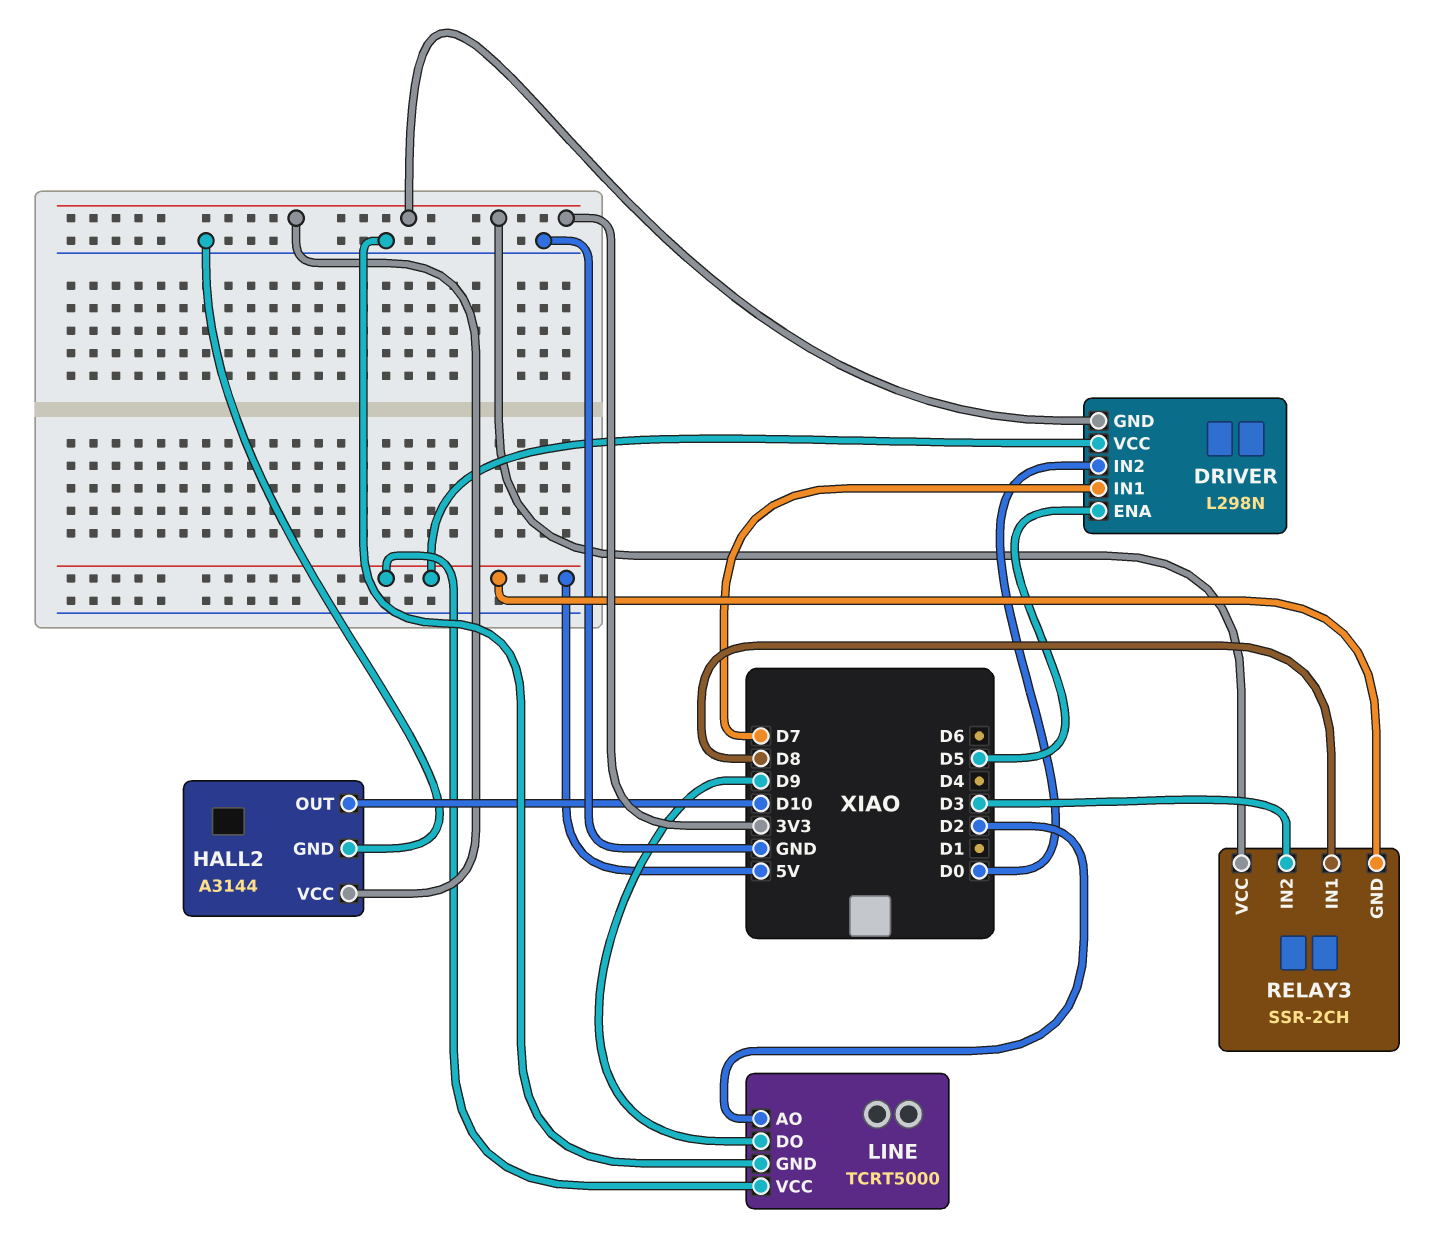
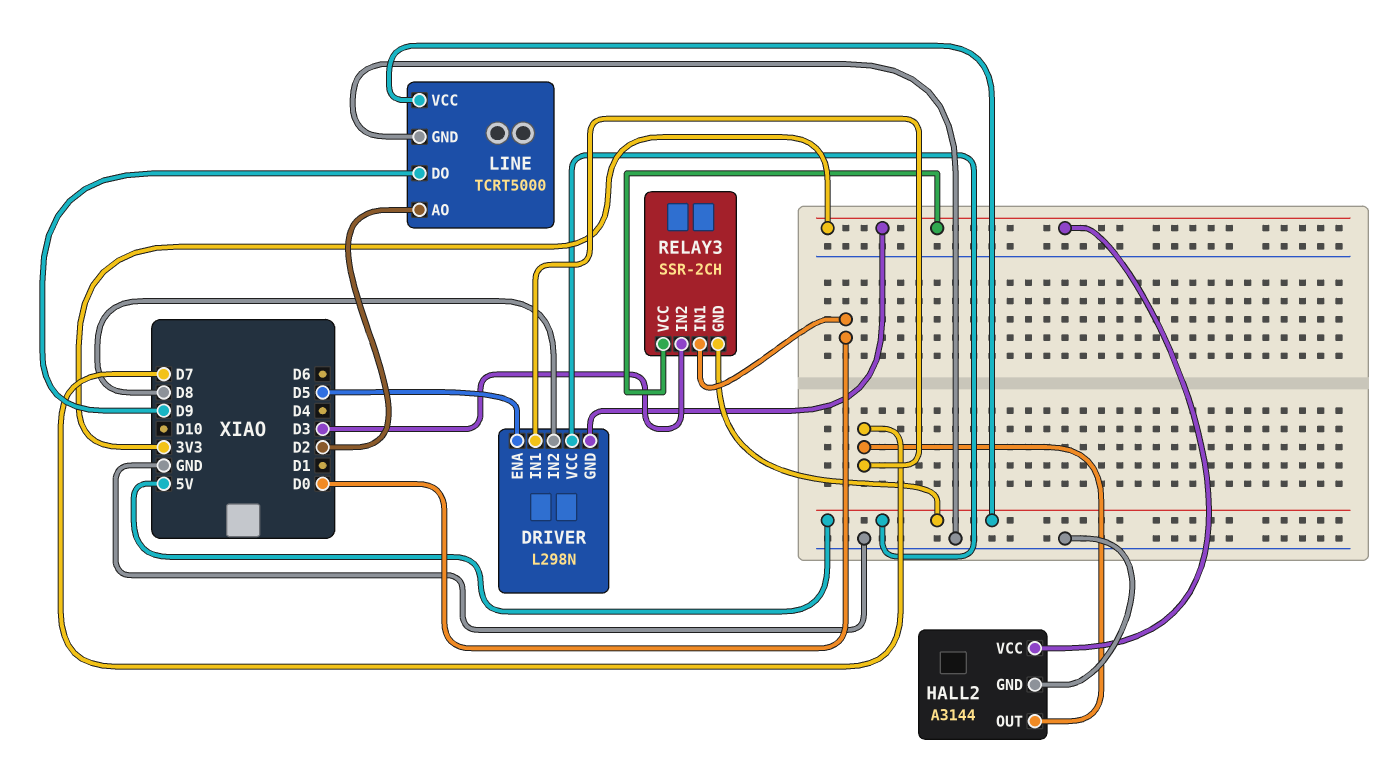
DRIVER pin IN2: D0 -> D8
HALL2 pin OUT: D10 -> D7
RELAY3 pin IN1: D8 -> D0

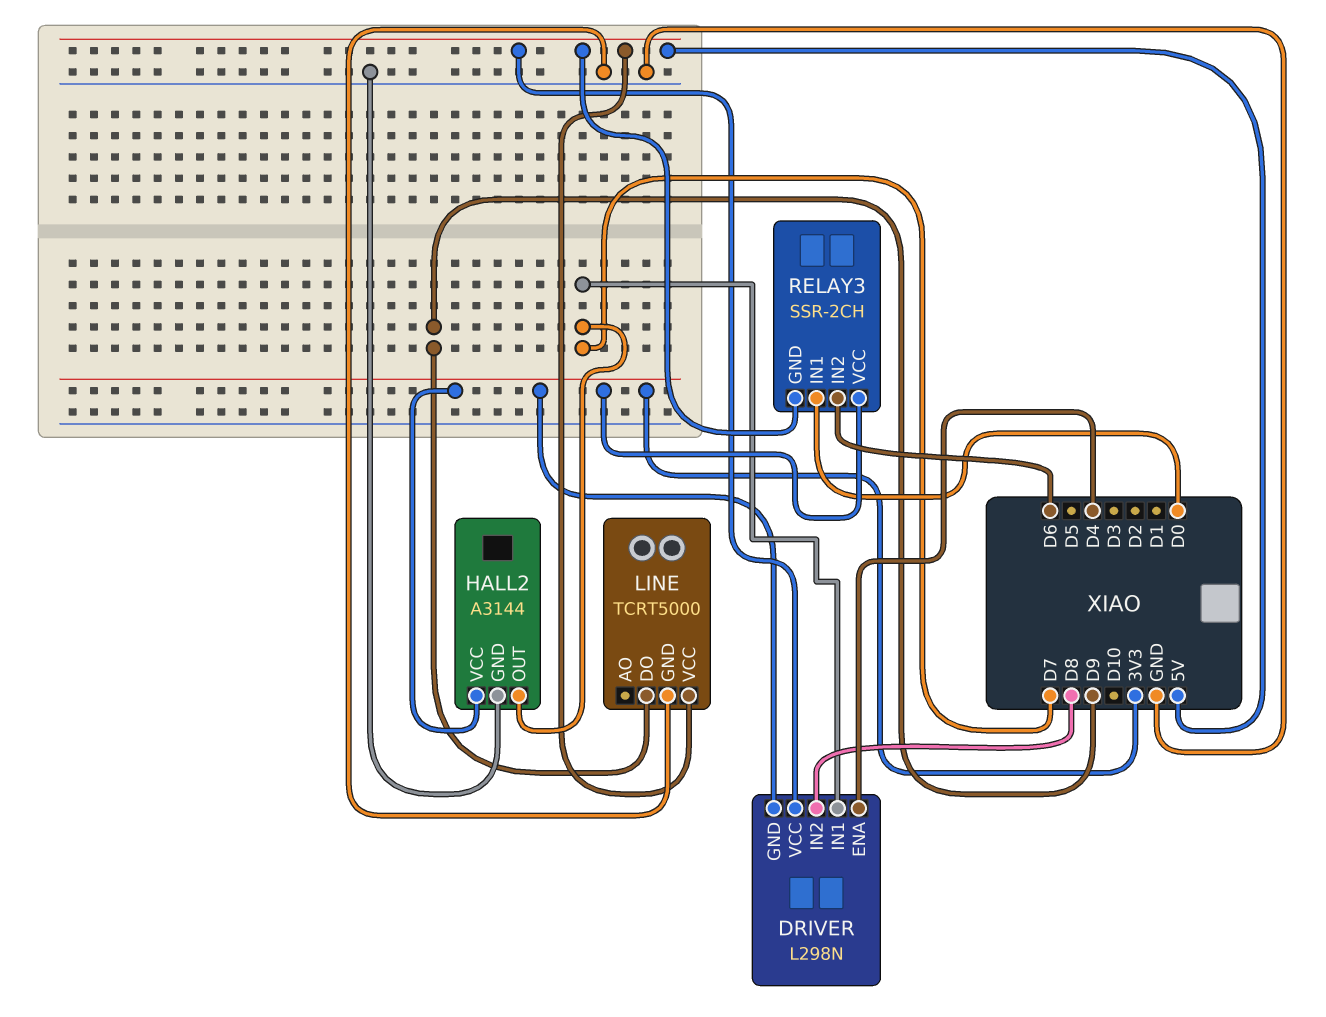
DRIVER pin ENA: D5 -> D4
LINE pin AO: D2 -> none
RELAY3 pin IN2: D3 -> D6

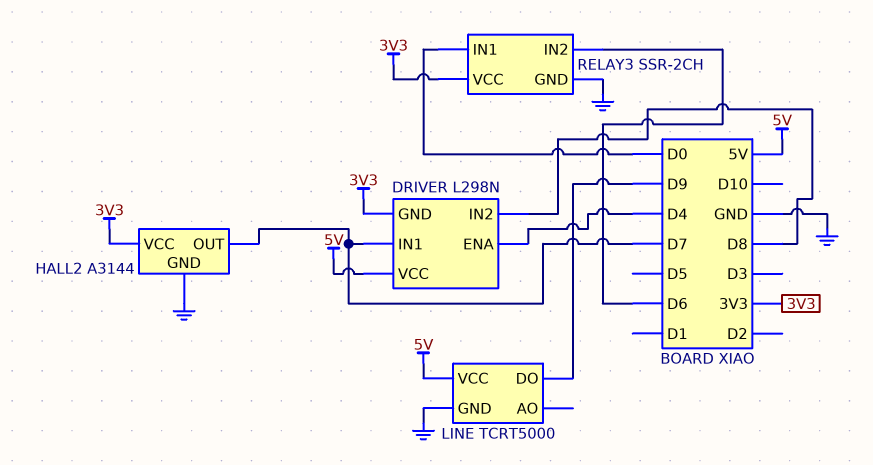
RELAY3 pin GND: 5V -> GND

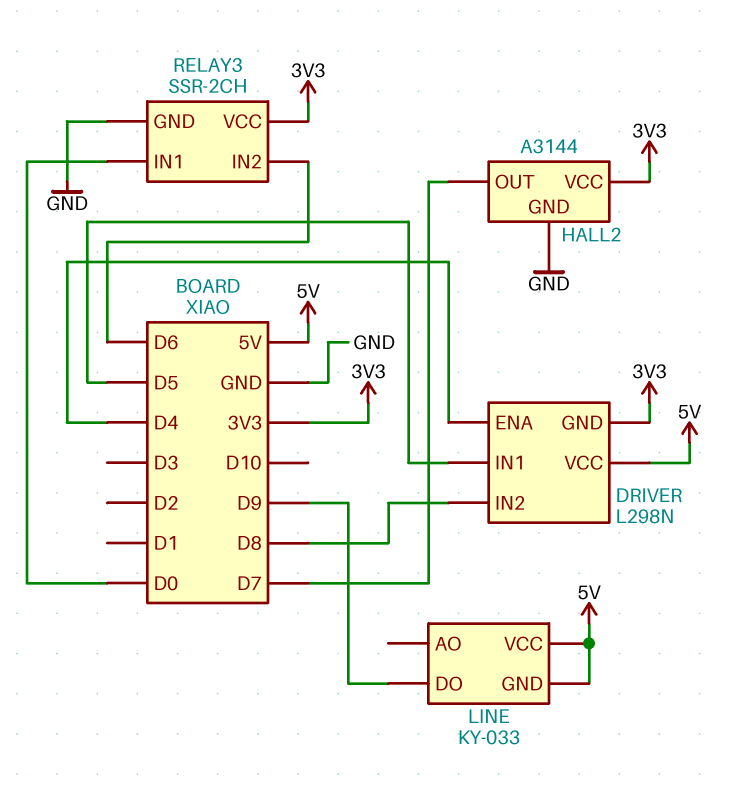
DRIVER pin IN1: D7 -> D5
LINE: TCRT5000 -> KY-033
LINE pin GND: GND -> 5V

